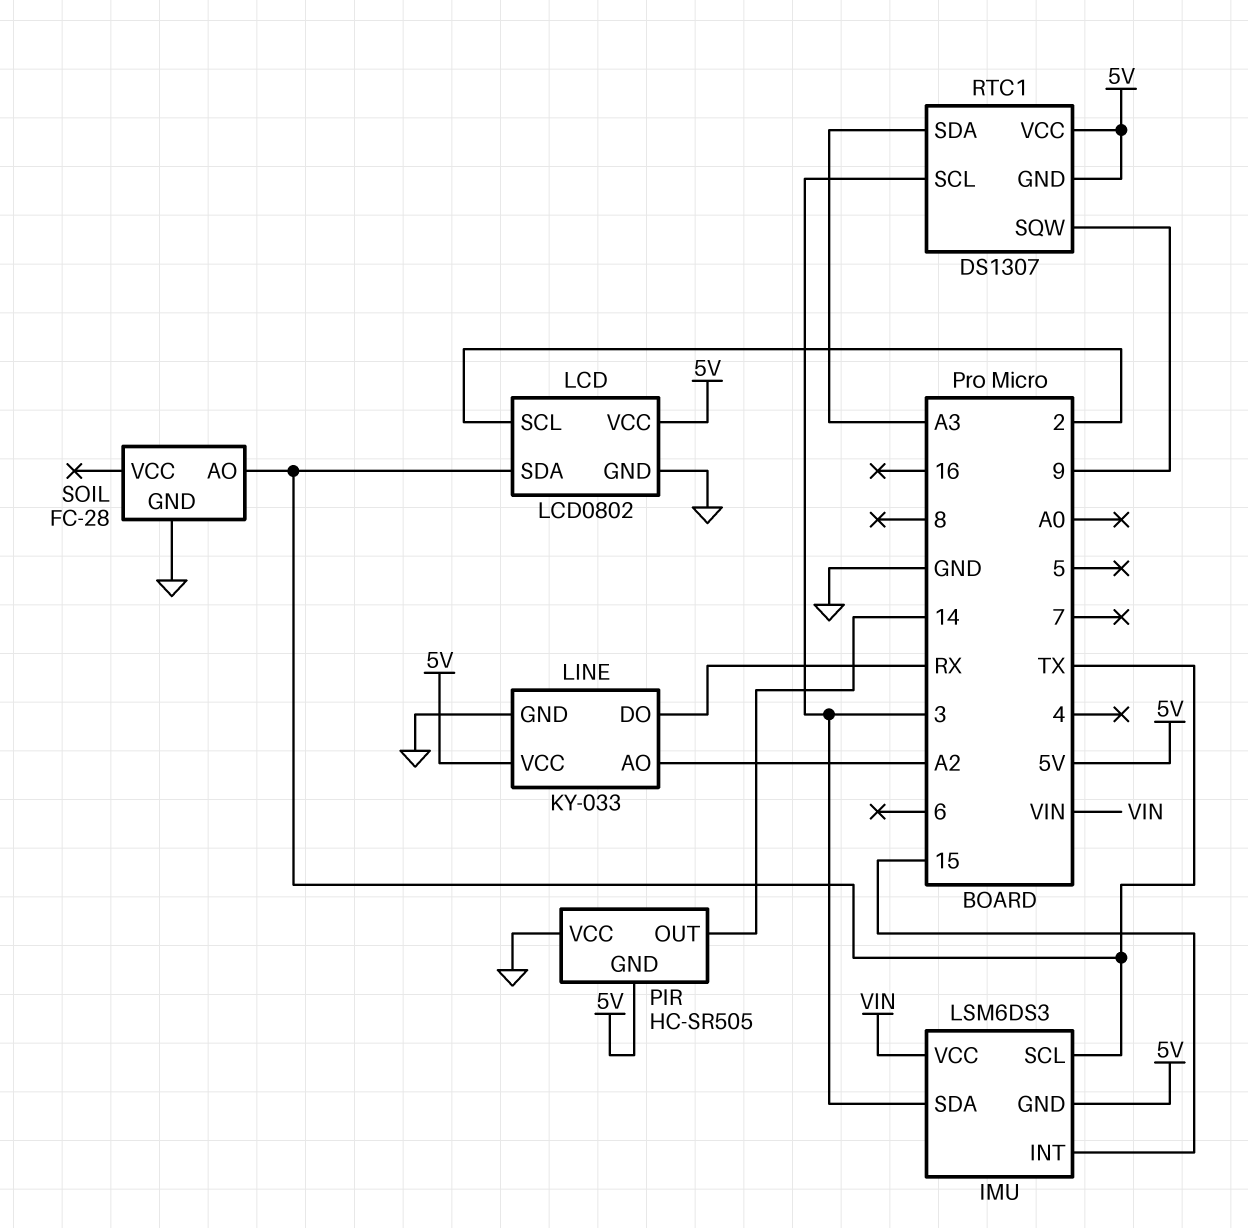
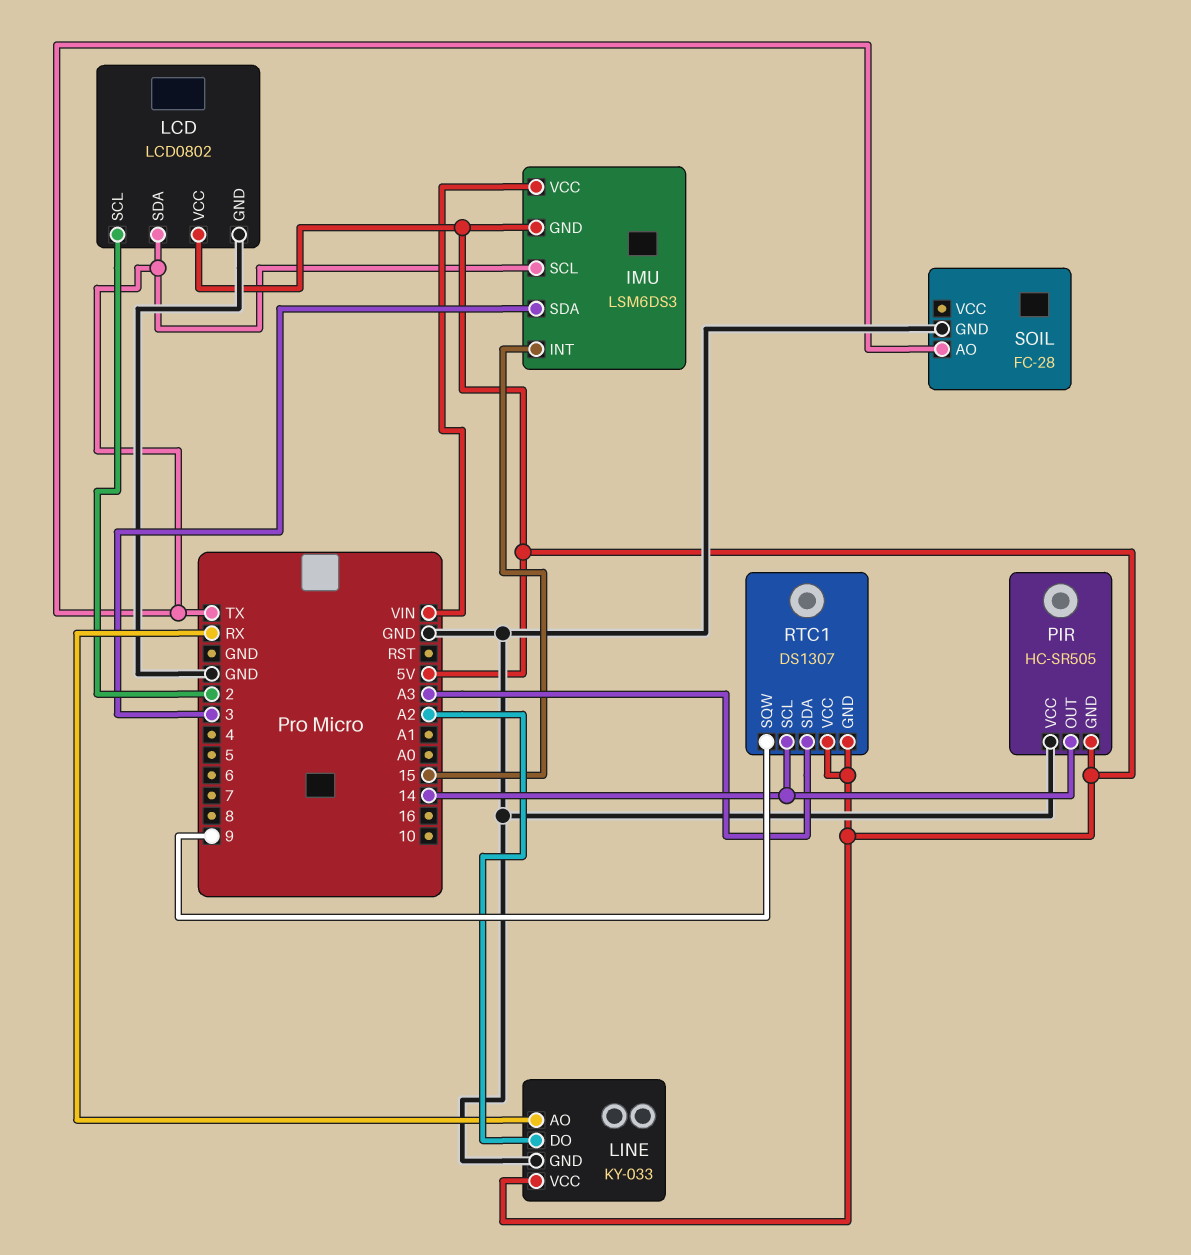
LINE pin AO: A2 -> RX
LINE pin DO: RX -> A2
RTC1 pin SCL: 3 -> 14

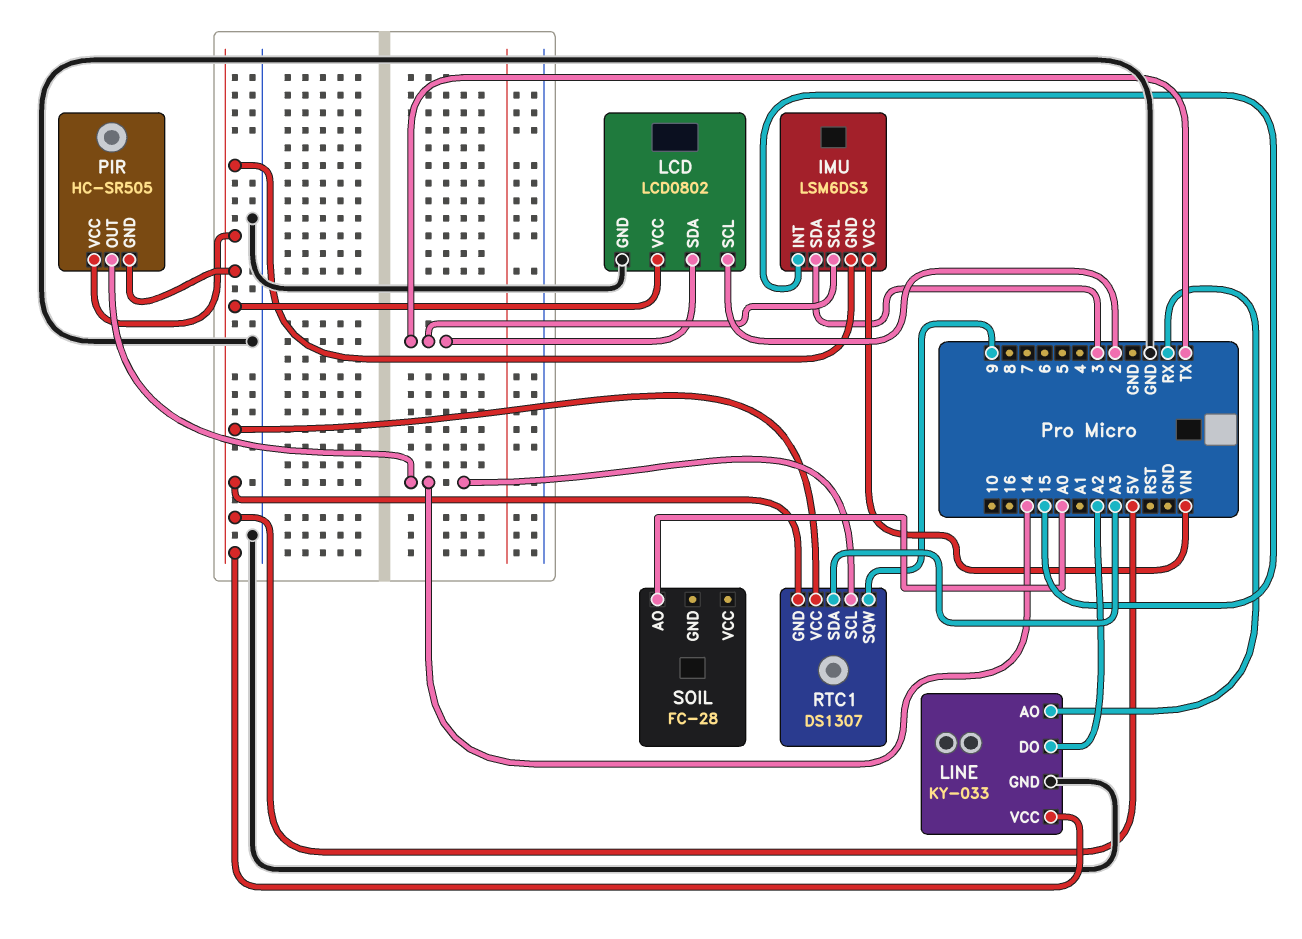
PIR pin VCC: GND -> 5V
SOIL pin AO: TX -> A0
SOIL pin GND: GND -> none

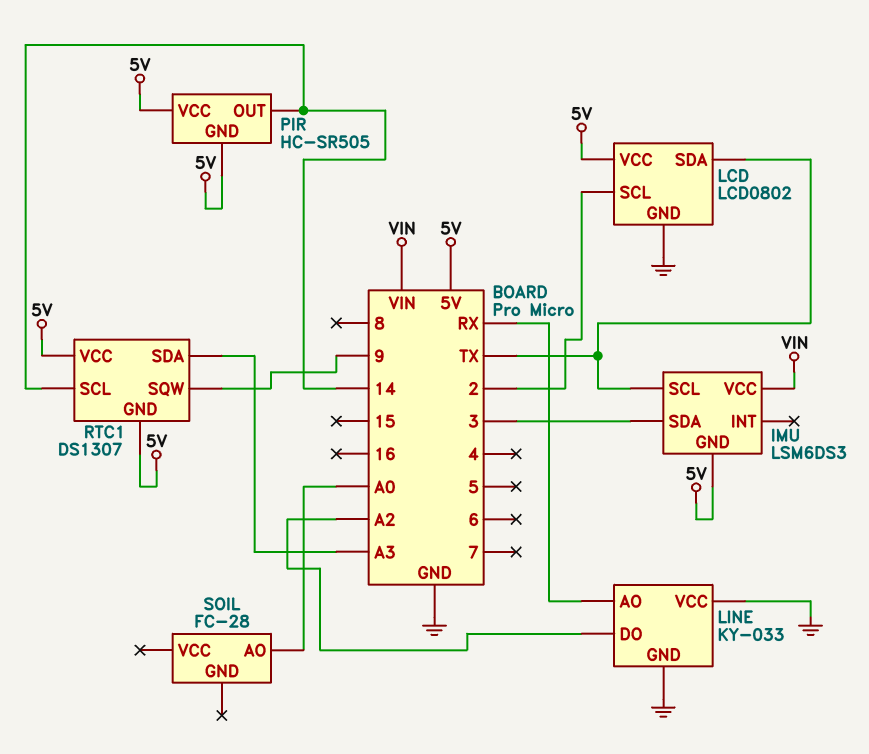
IMU pin INT: 15 -> none
LINE pin VCC: 5V -> GND

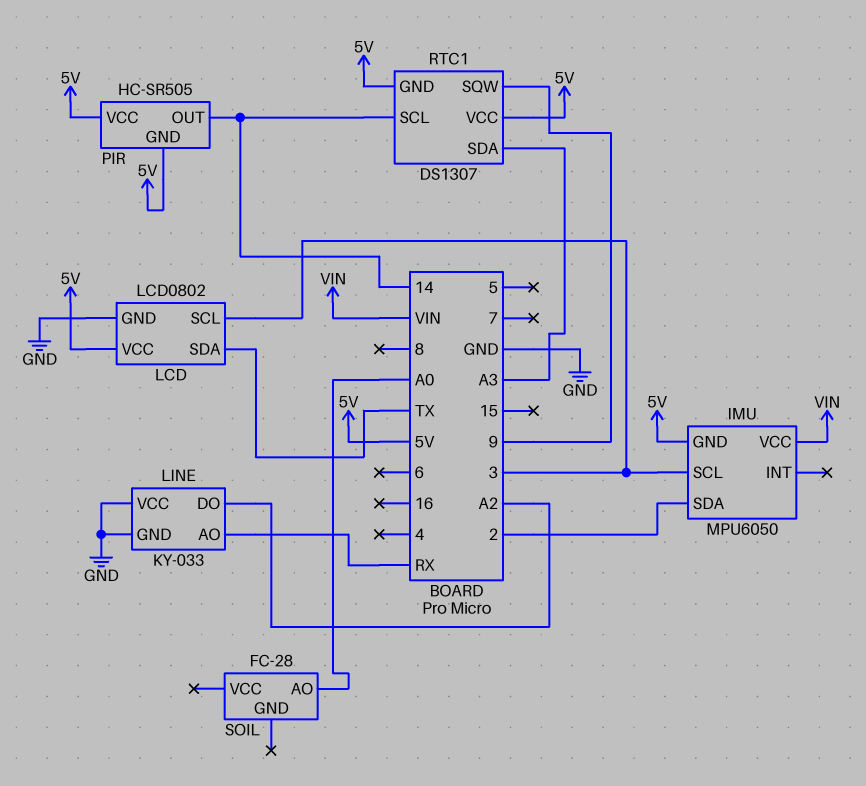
IMU: LSM6DS3 -> MPU6050
IMU pin SCL: TX -> 3
IMU pin SDA: 3 -> 2
LCD pin SCL: 2 -> 3

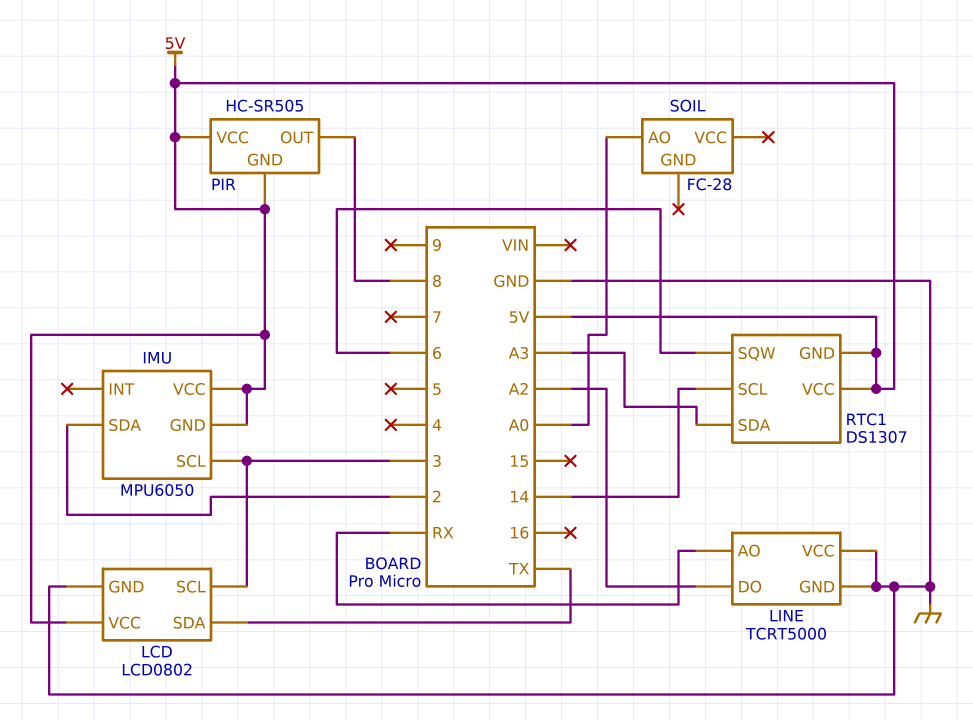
IMU pin VCC: VIN -> 5V
LINE: KY-033 -> TCRT5000
PIR pin OUT: 14 -> 8
RTC1 pin SQW: 9 -> 6

